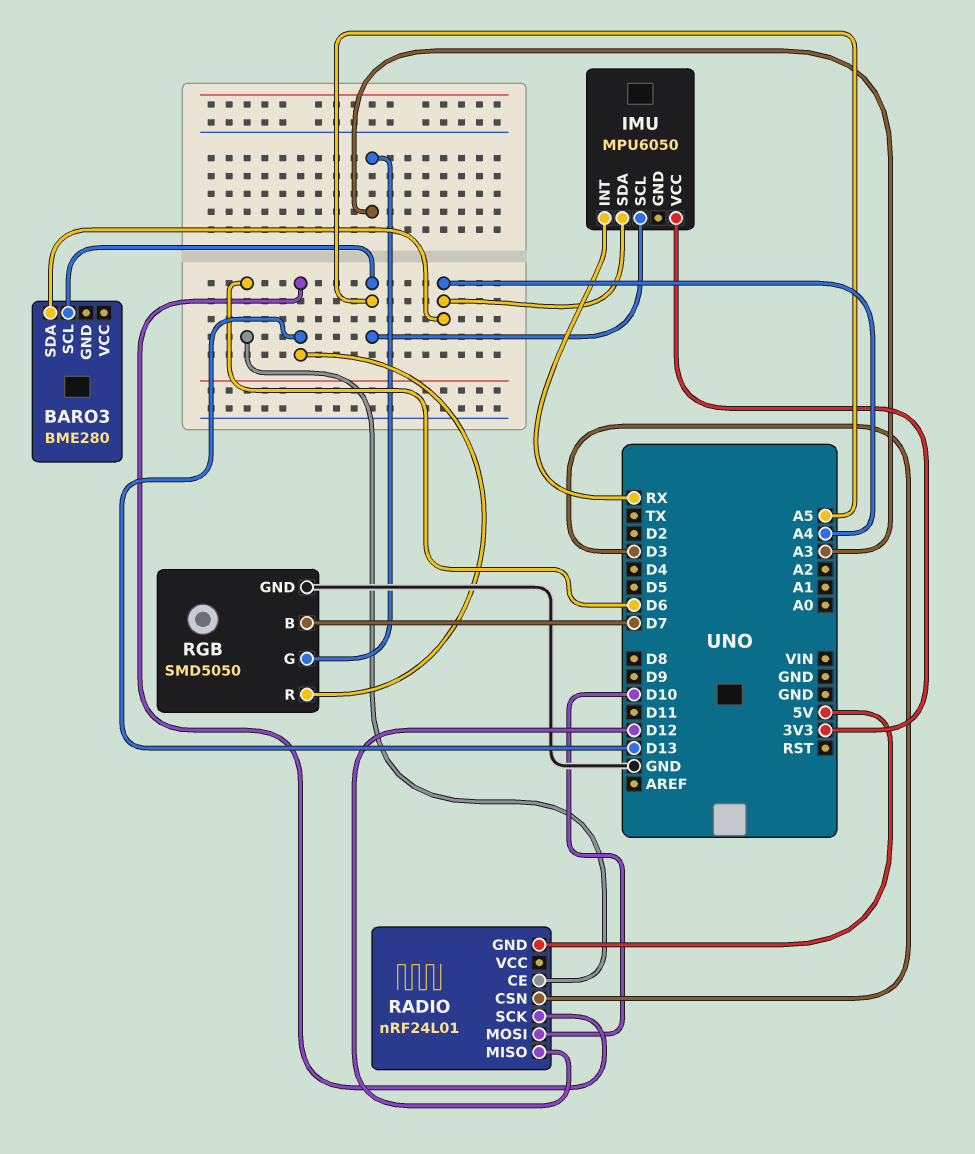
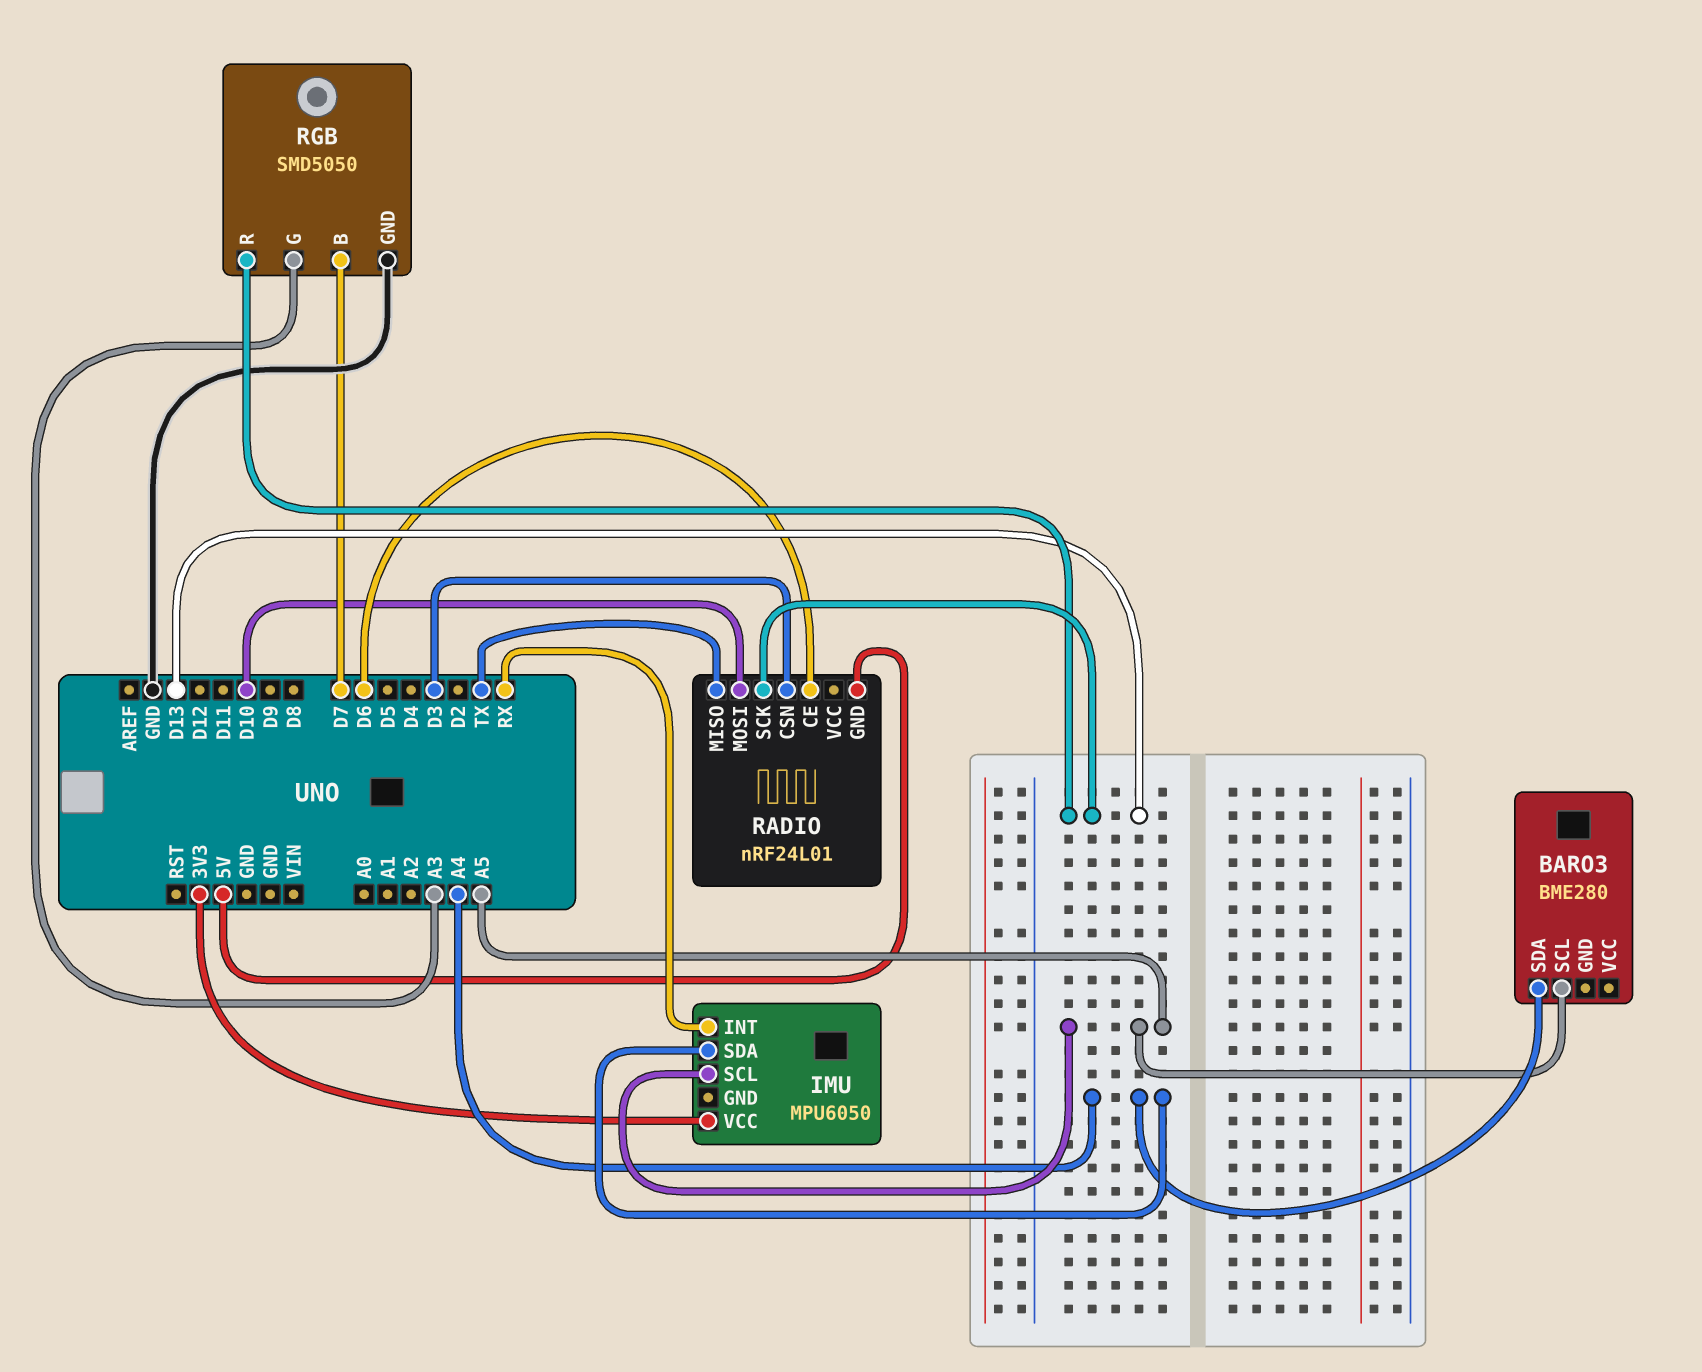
RADIO pin MISO: D12 -> TX

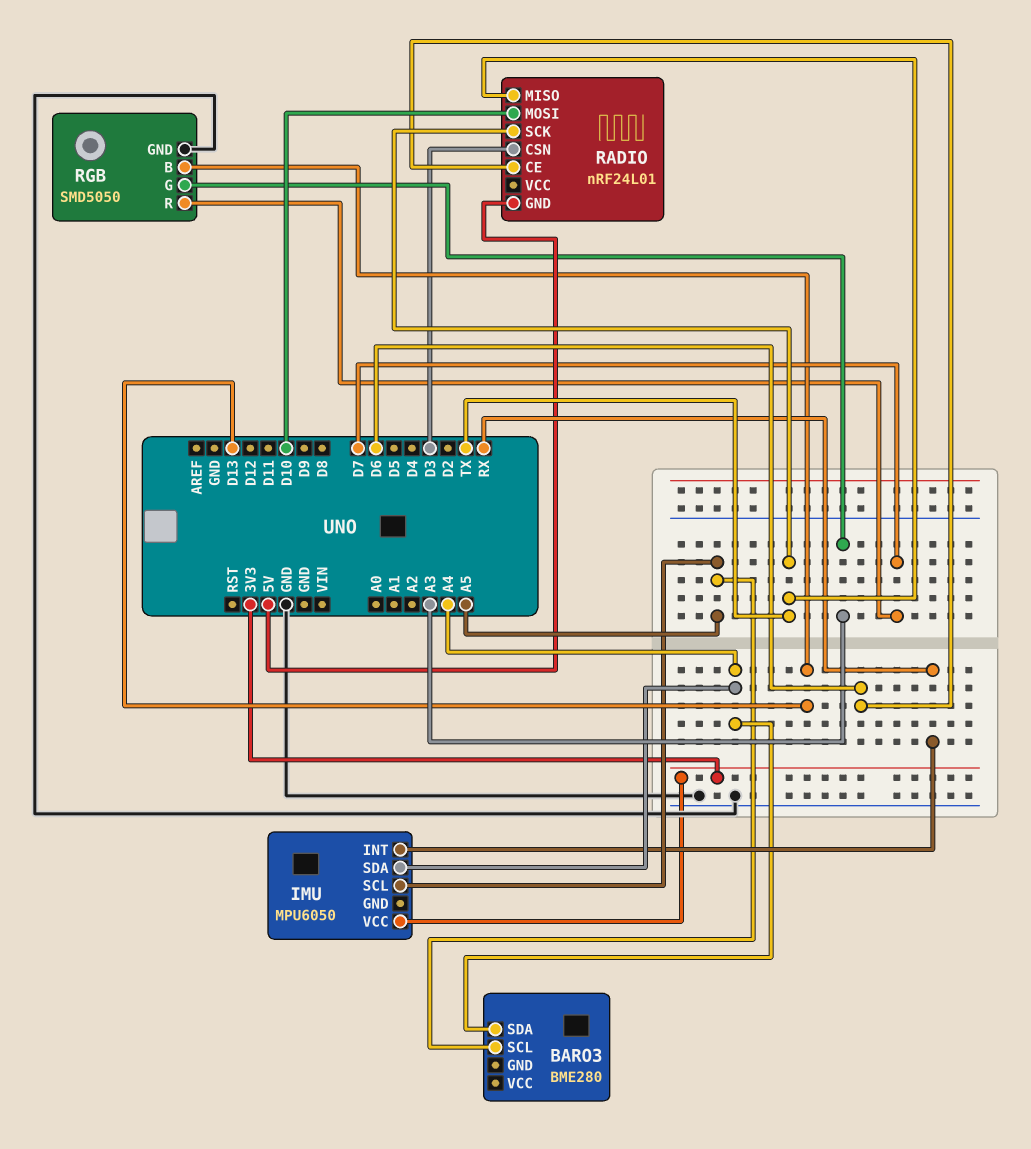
RADIO pin SCK: D13 -> TX
RGB pin B: D7 -> D13
RGB pin R: D13 -> D7

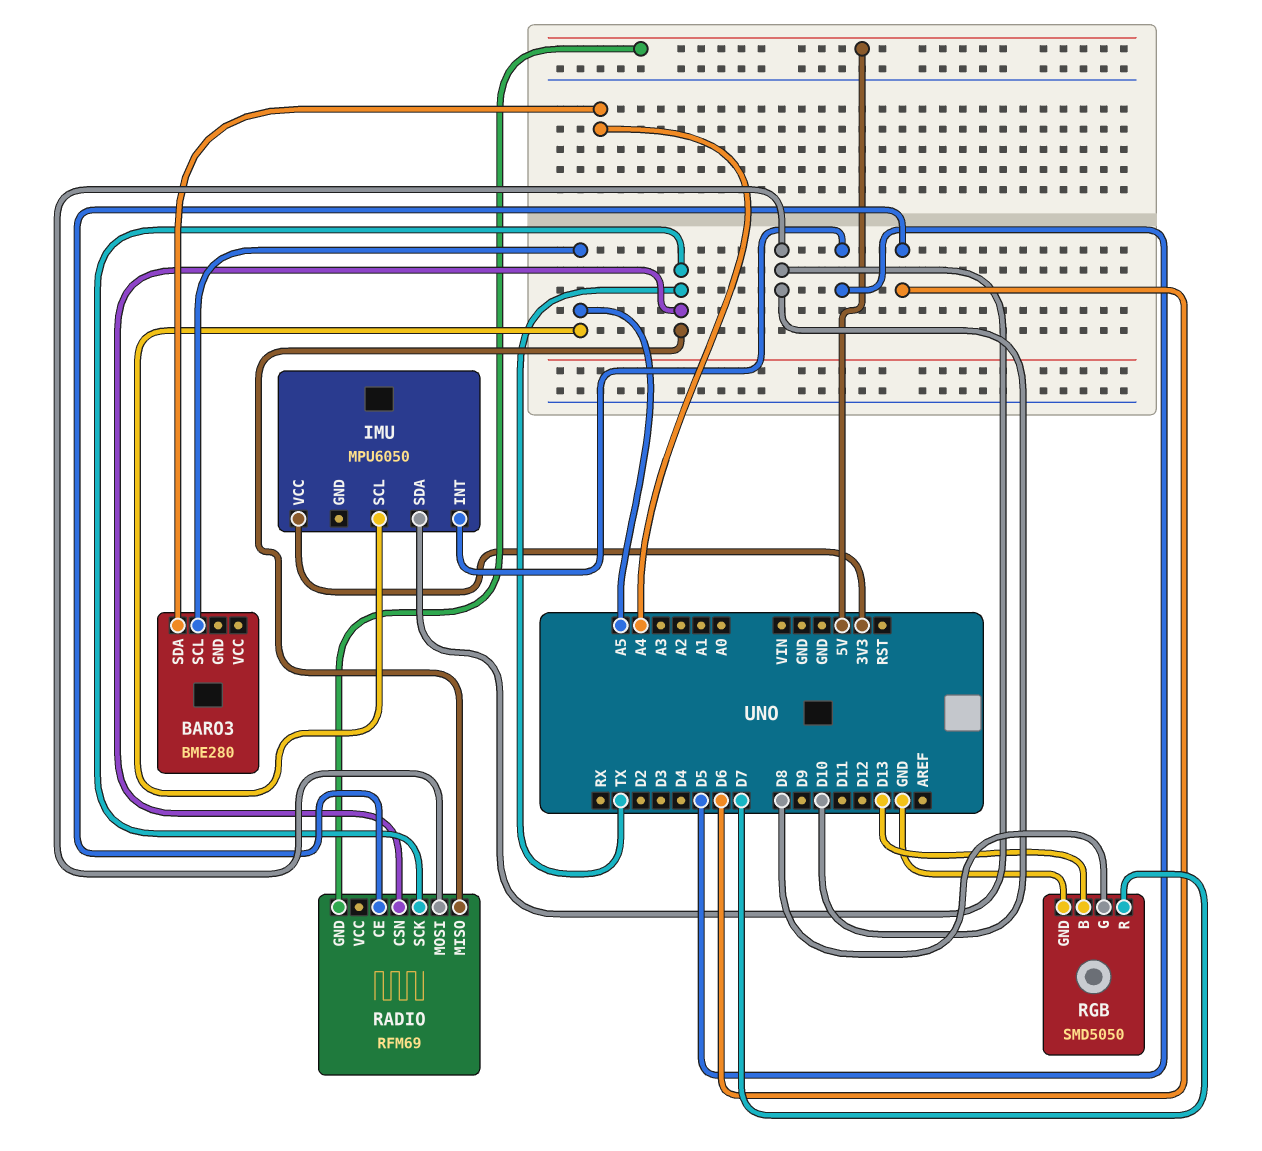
IMU pin INT: RX -> D5
IMU pin SDA: A4 -> D10
RADIO: nRF24L01 -> RFM69
RADIO pin CSN: D3 -> TX
RGB pin G: A3 -> D8

